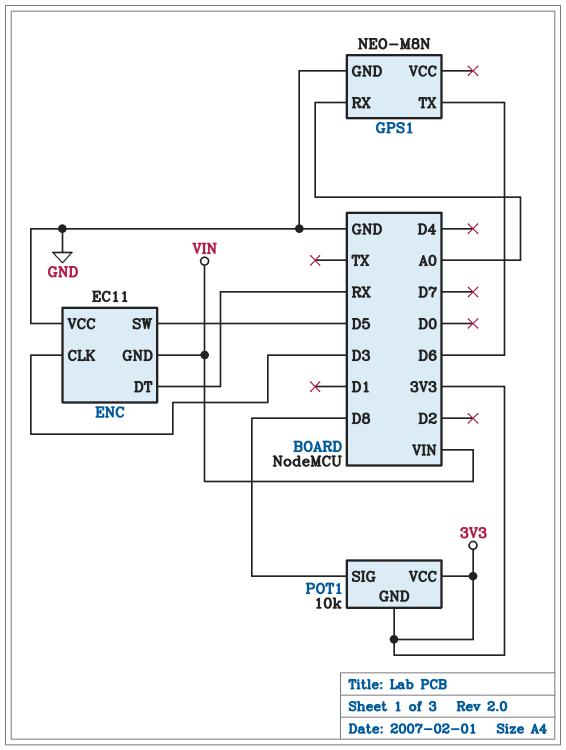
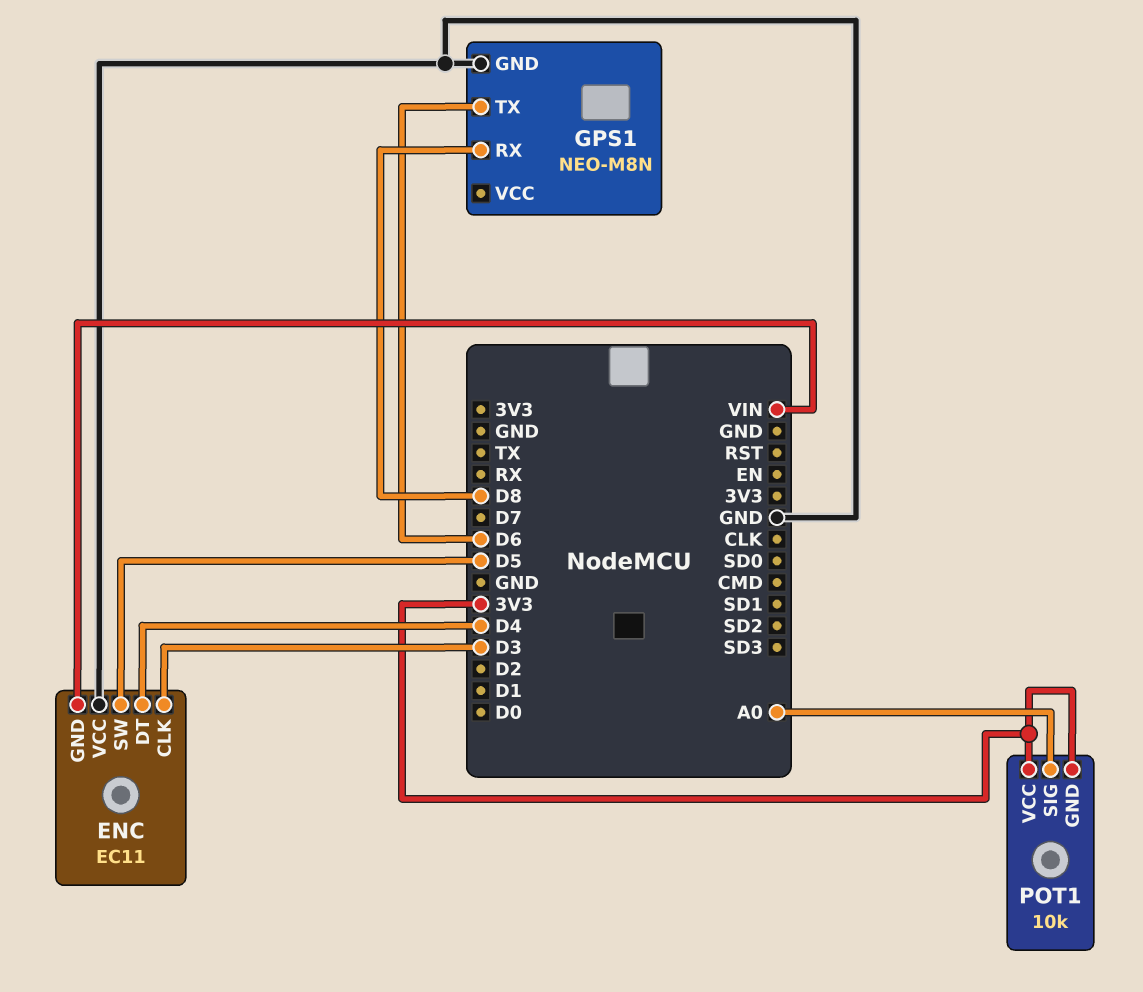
ENC pin DT: RX -> D4
GPS1 pin RX: A0 -> D8
POT1 pin SIG: D8 -> A0

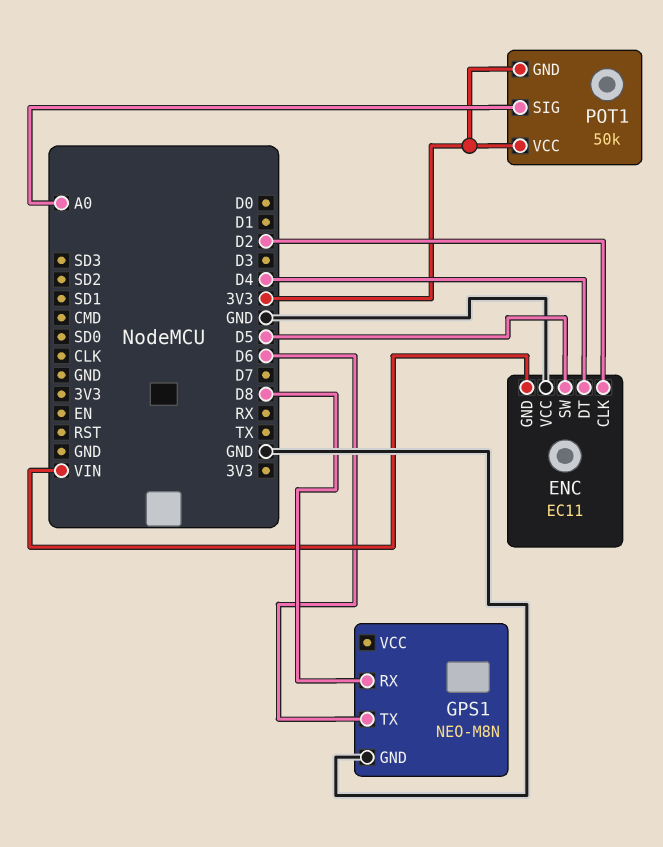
ENC pin CLK: D3 -> D2
POT1: 10k -> 50k

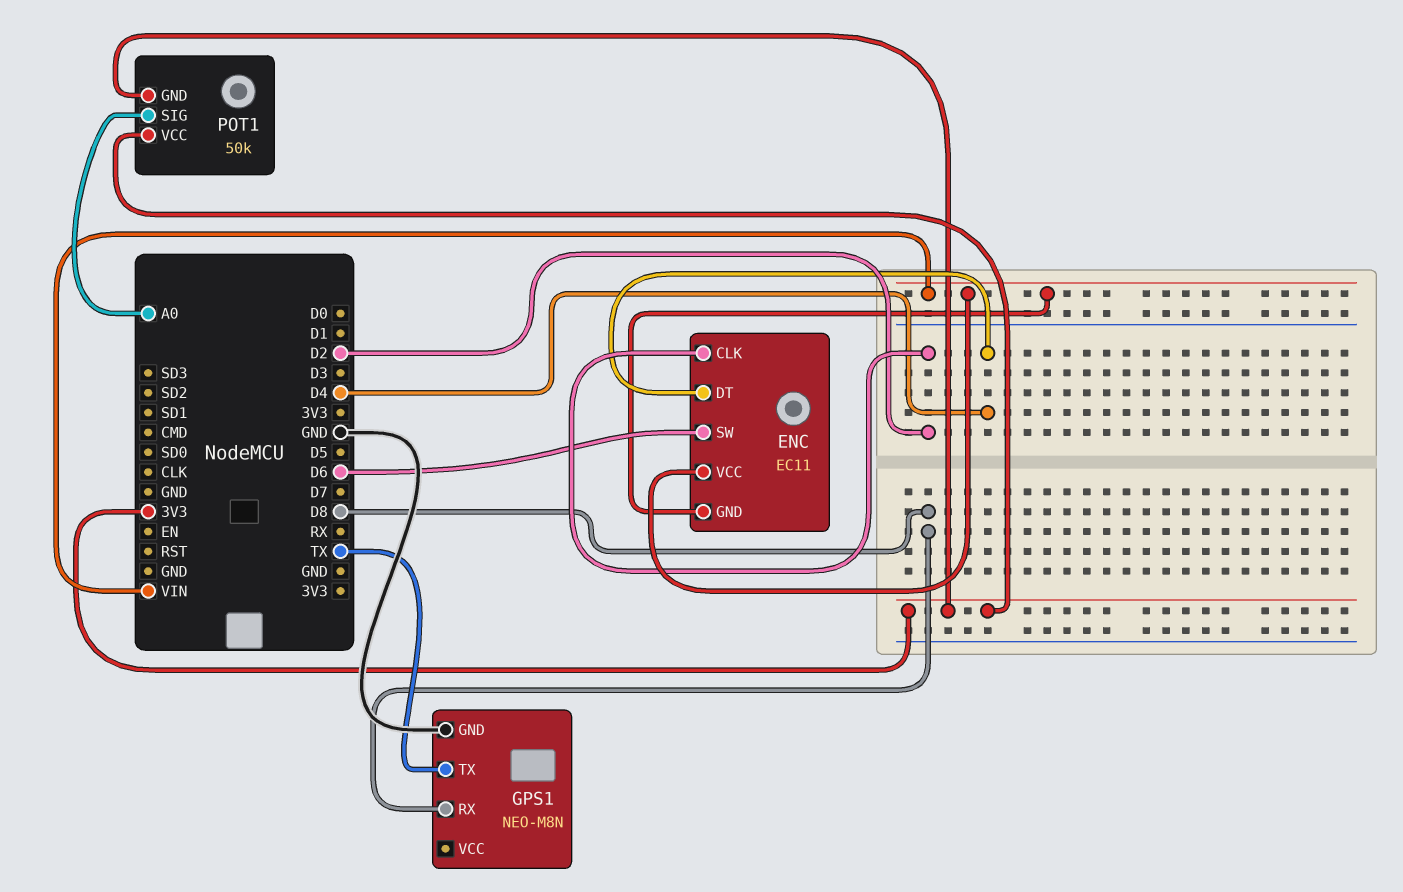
ENC pin SW: D5 -> D6
ENC pin VCC: GND -> VIN
GPS1 pin TX: D6 -> TX

